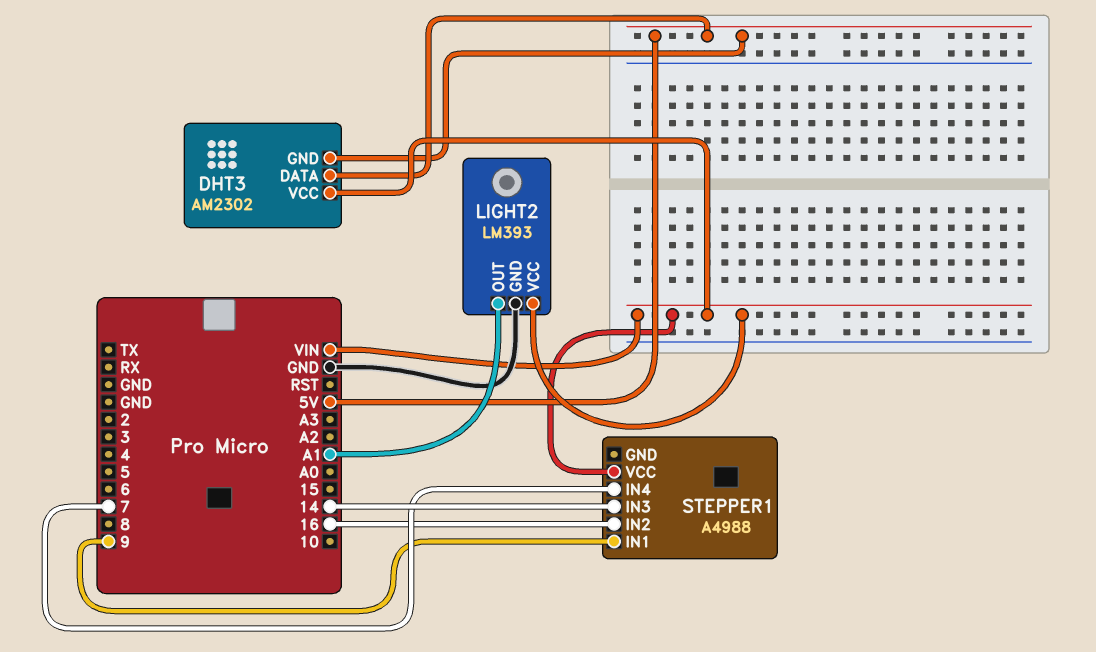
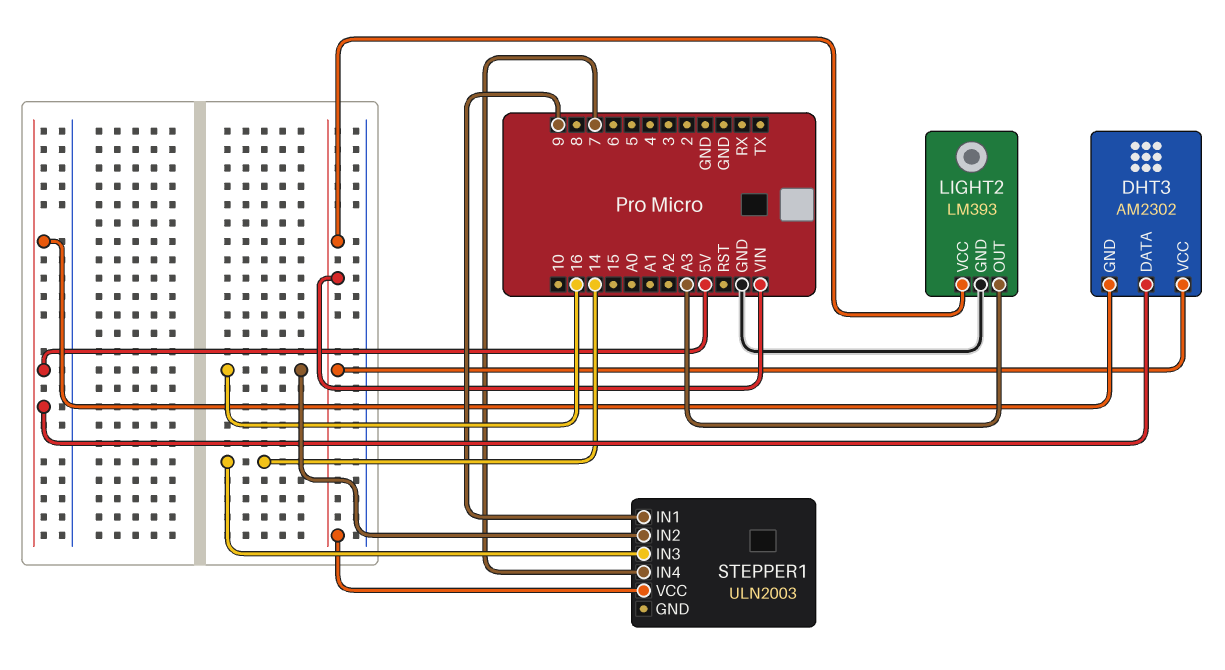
LIGHT2 pin OUT: A1 -> A3
STEPPER1: A4988 -> ULN2003

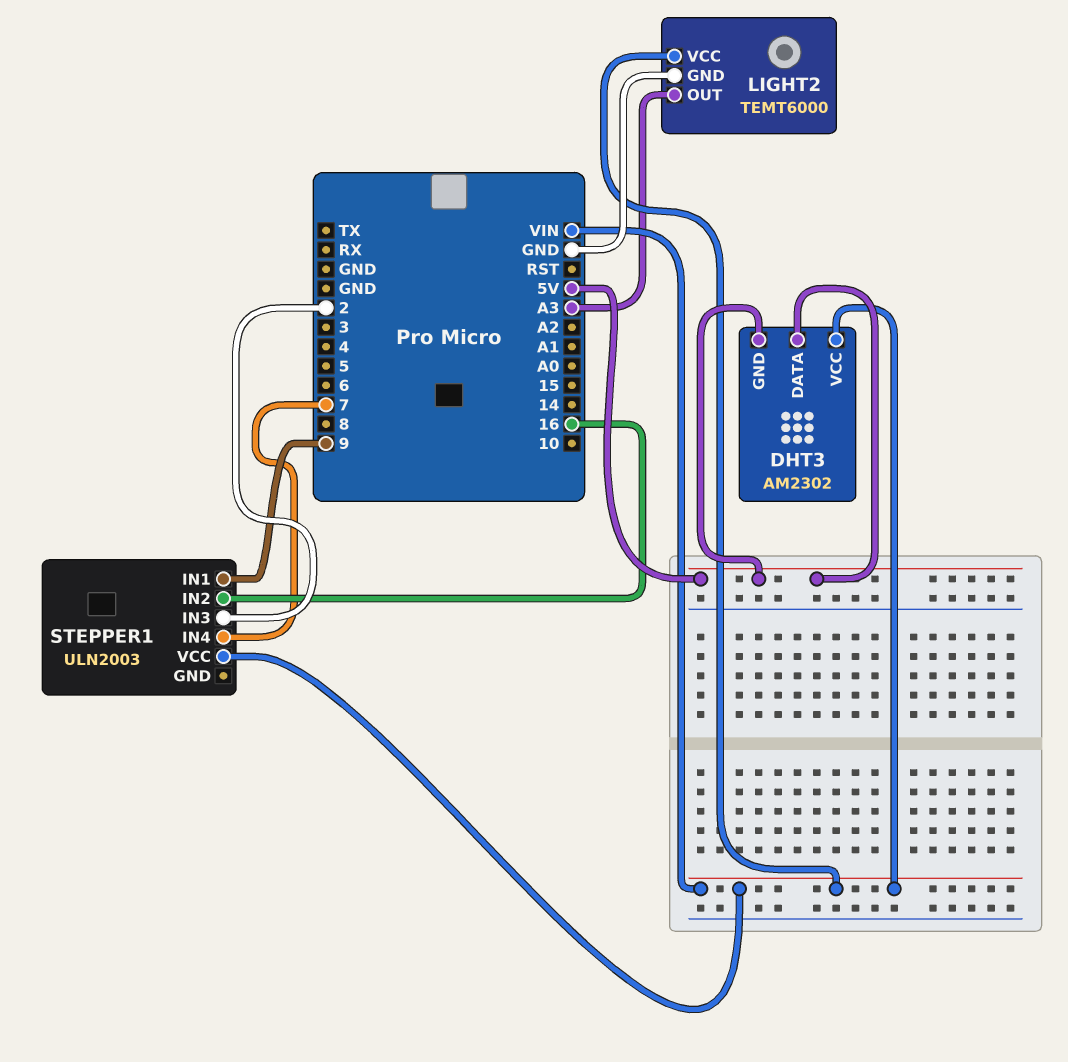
LIGHT2: LM393 -> TEMT6000
STEPPER1 pin IN3: 14 -> 2

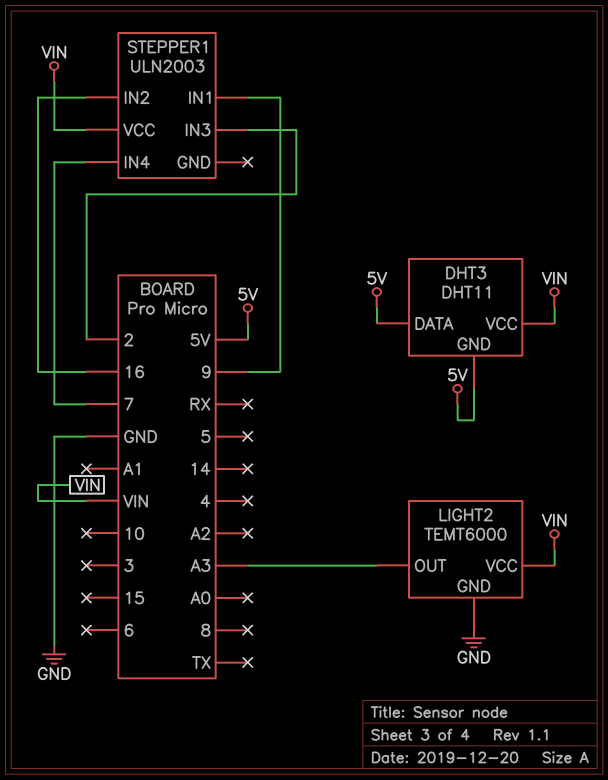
DHT3: AM2302 -> DHT11

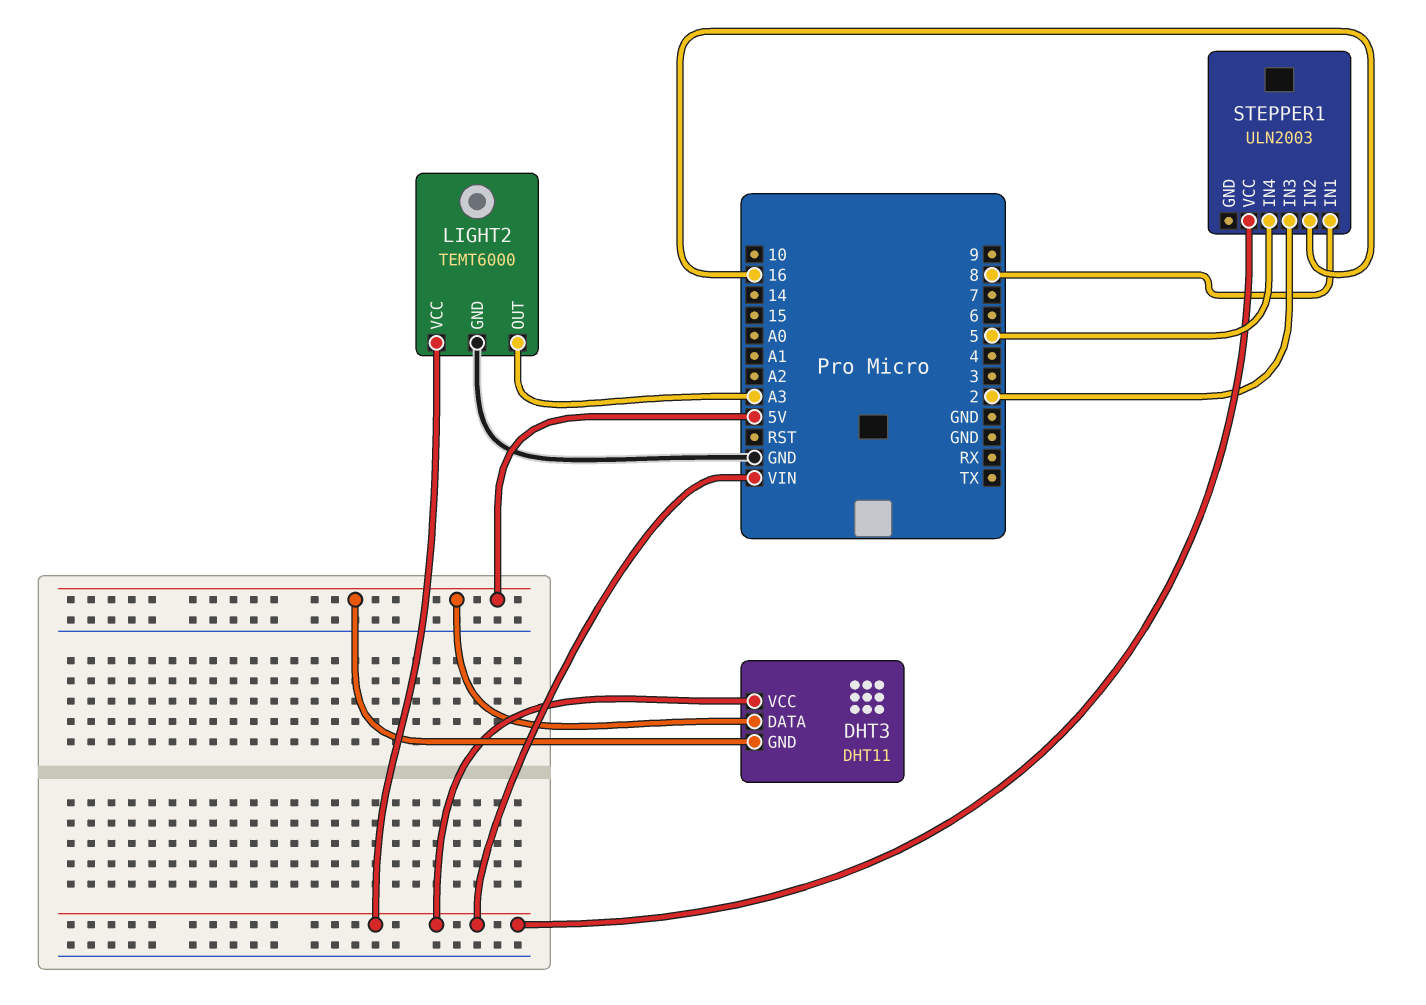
STEPPER1 pin IN1: 9 -> 8
STEPPER1 pin IN4: 7 -> 5

